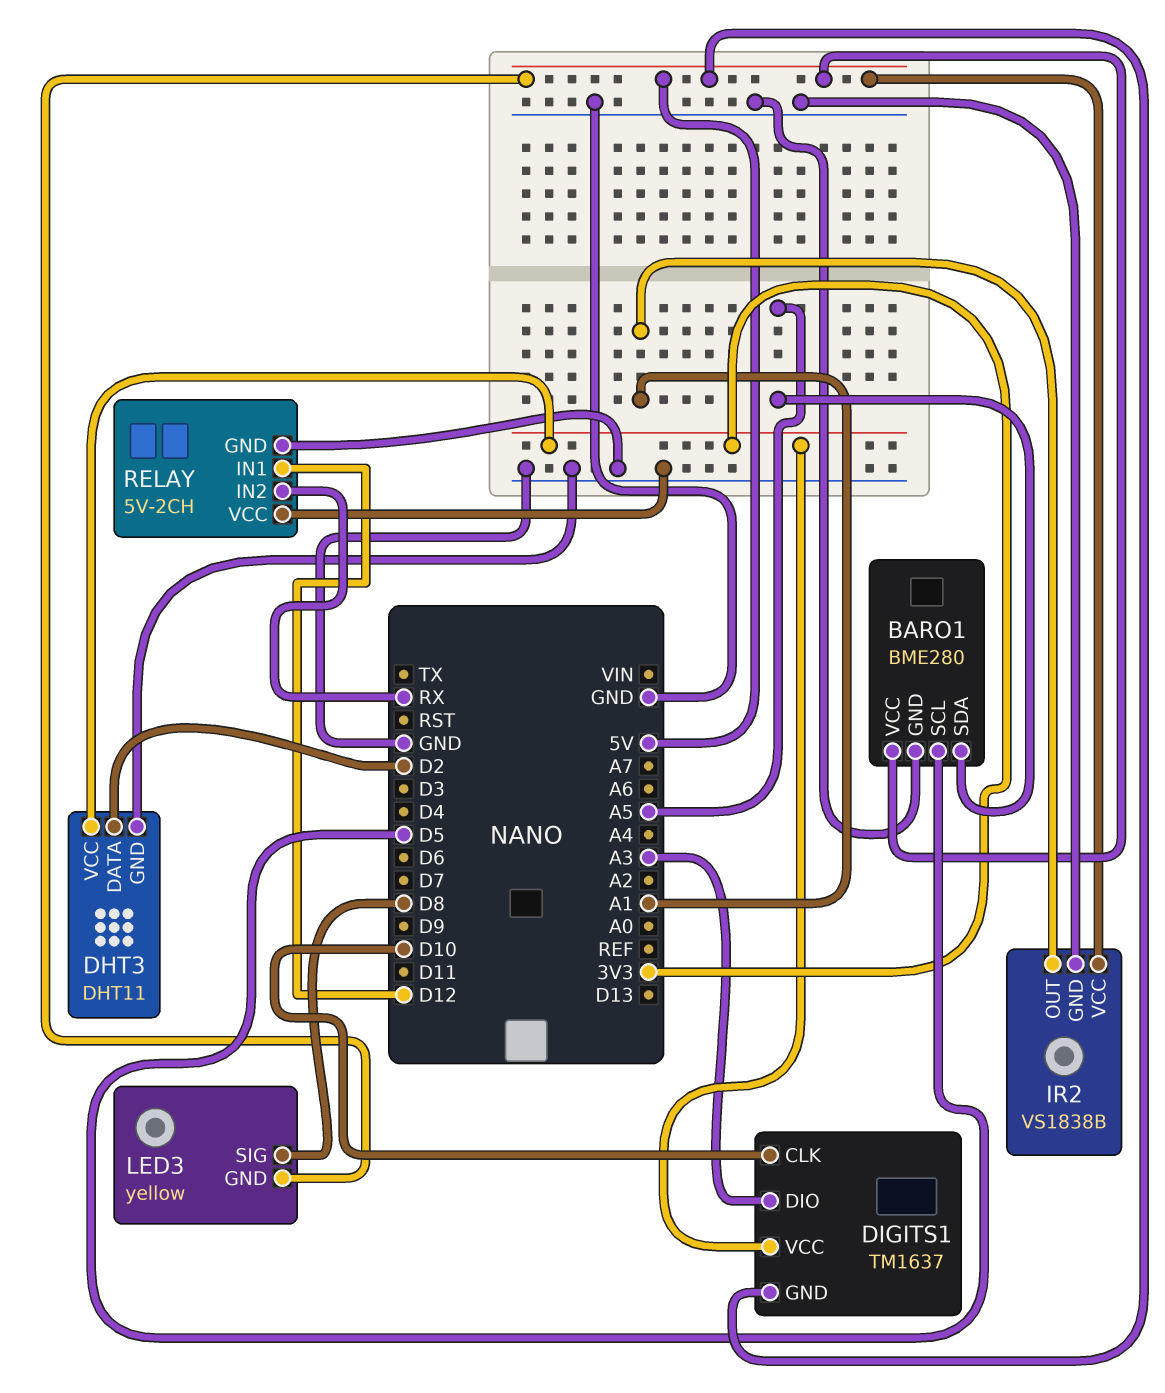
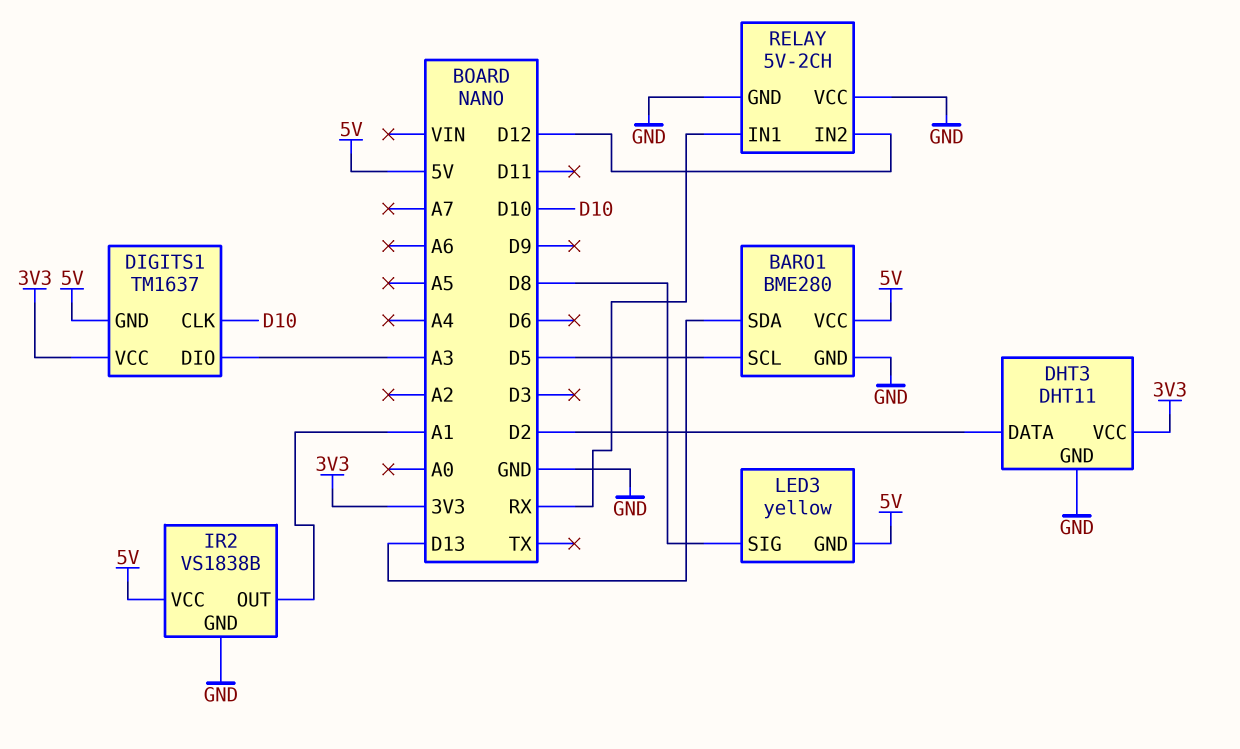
BARO1 pin SDA: A5 -> D13
RELAY pin IN1: D12 -> RX
RELAY pin IN2: RX -> D12

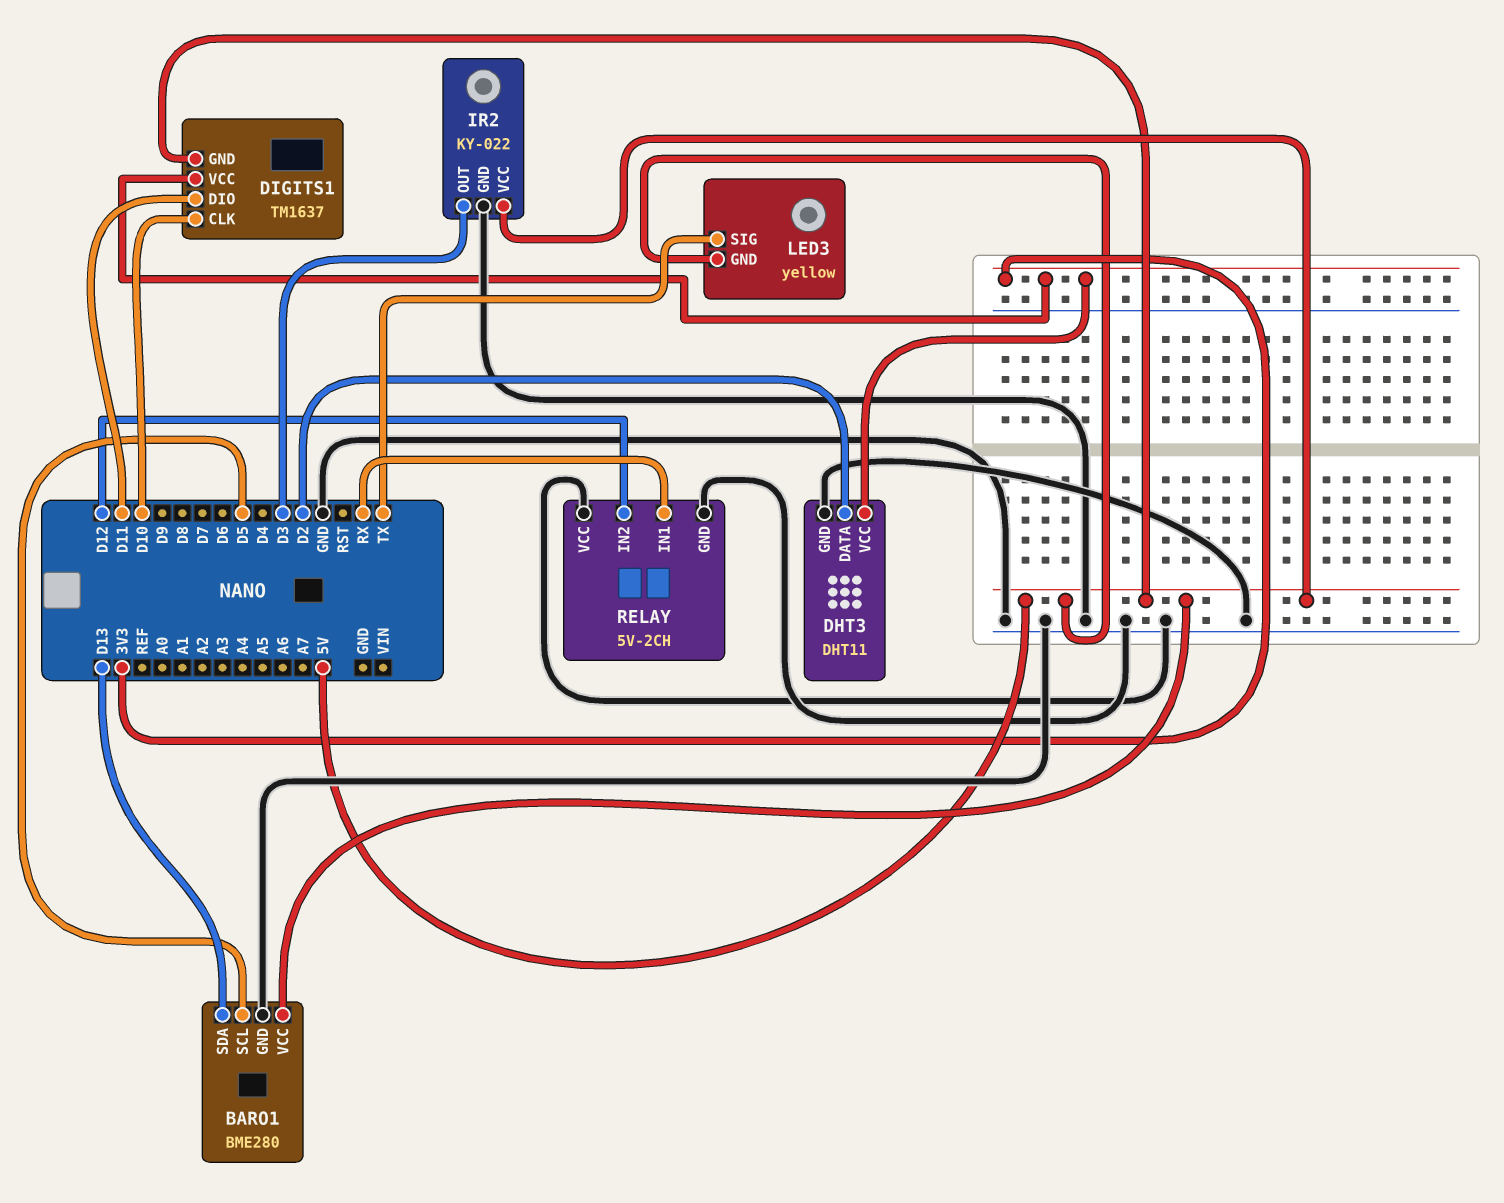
DIGITS1 pin DIO: A3 -> D11
IR2: VS1838B -> KY-022
IR2 pin OUT: A1 -> D3
LED3 pin SIG: D8 -> TX

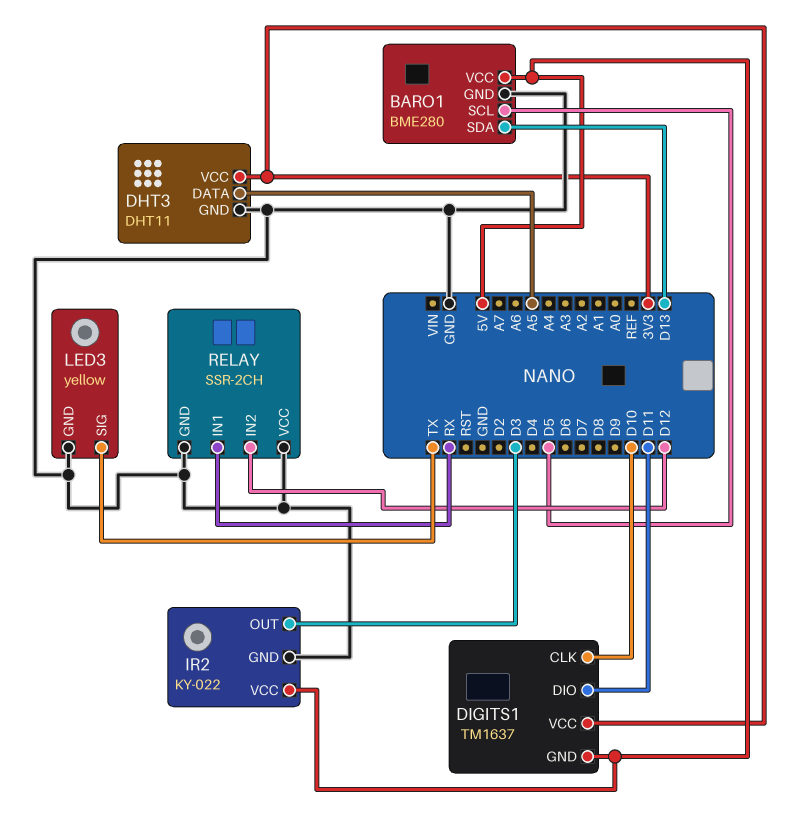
DHT3 pin DATA: D2 -> A5
LED3 pin GND: 5V -> GND
RELAY: 5V-2CH -> SSR-2CH

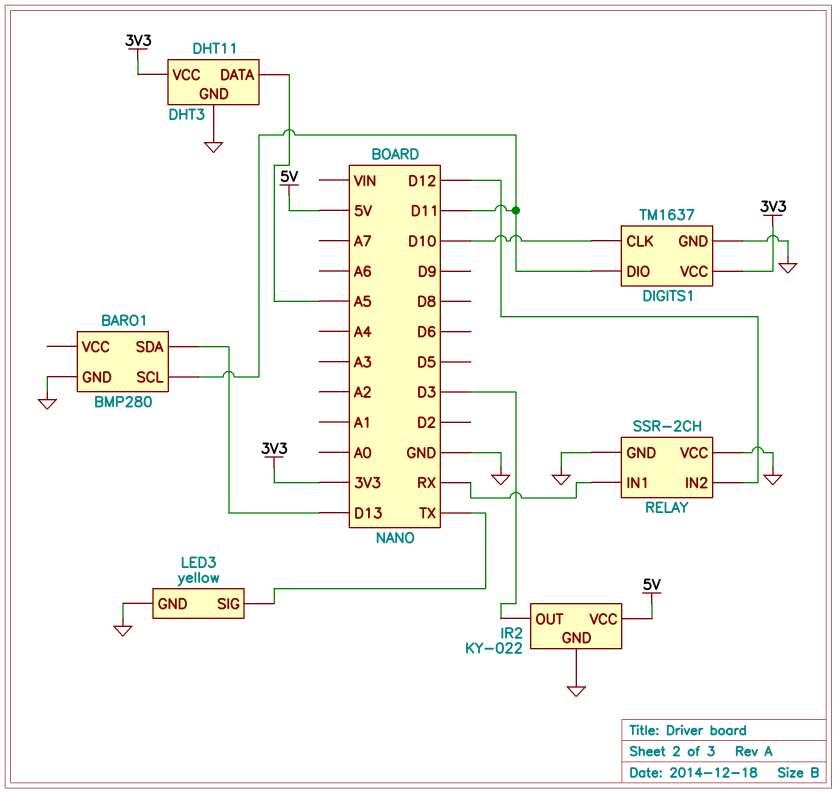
BARO1: BME280 -> BMP280
BARO1 pin SCL: D5 -> D11
BARO1 pin VCC: 5V -> none
DIGITS1 pin GND: 5V -> GND

